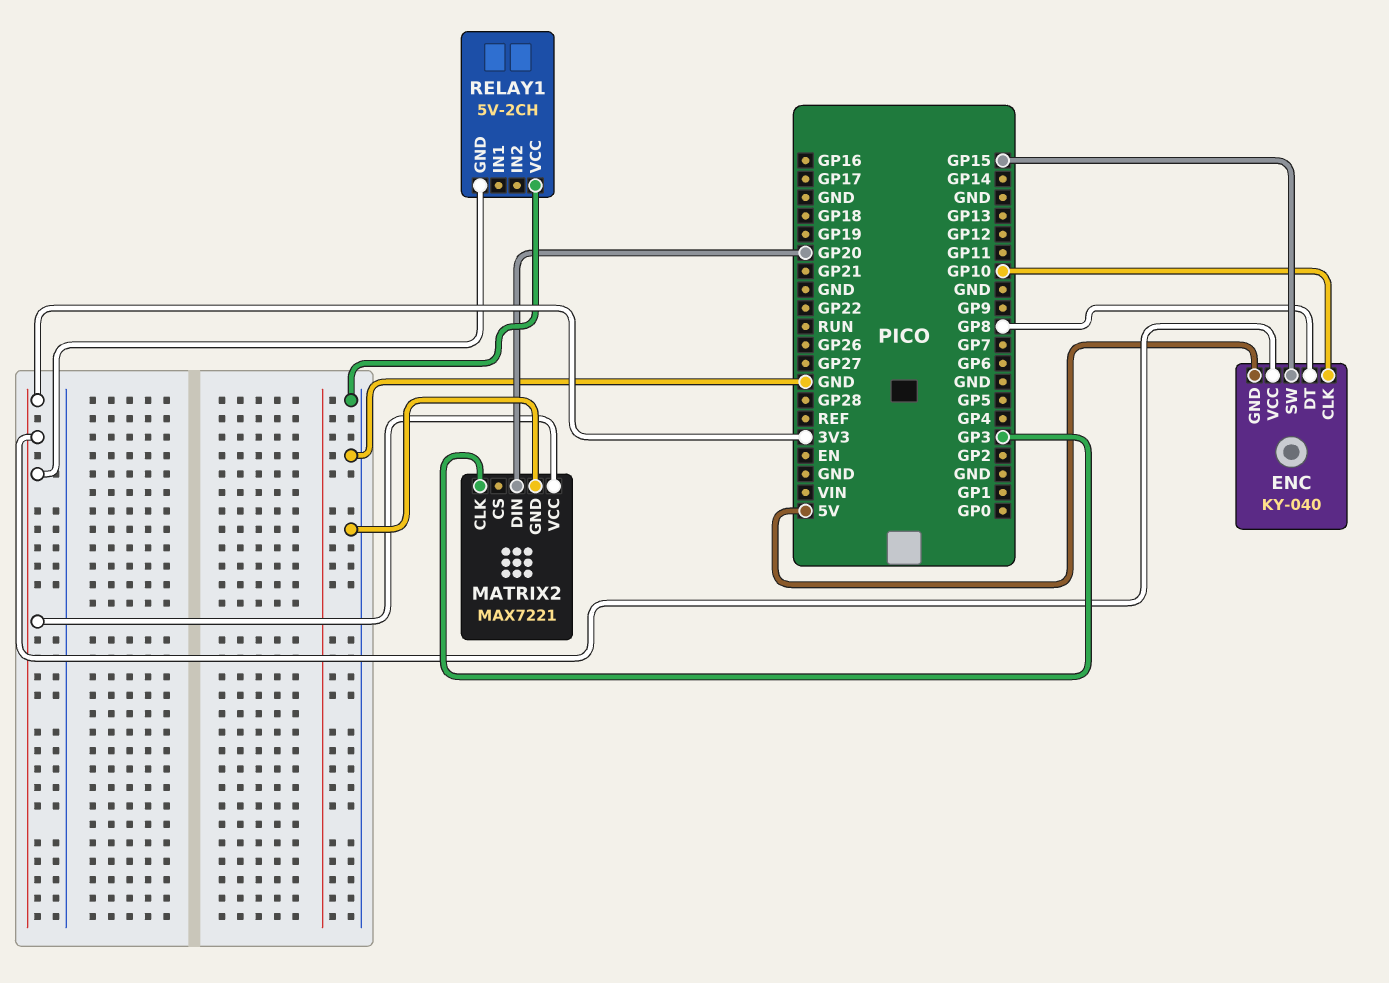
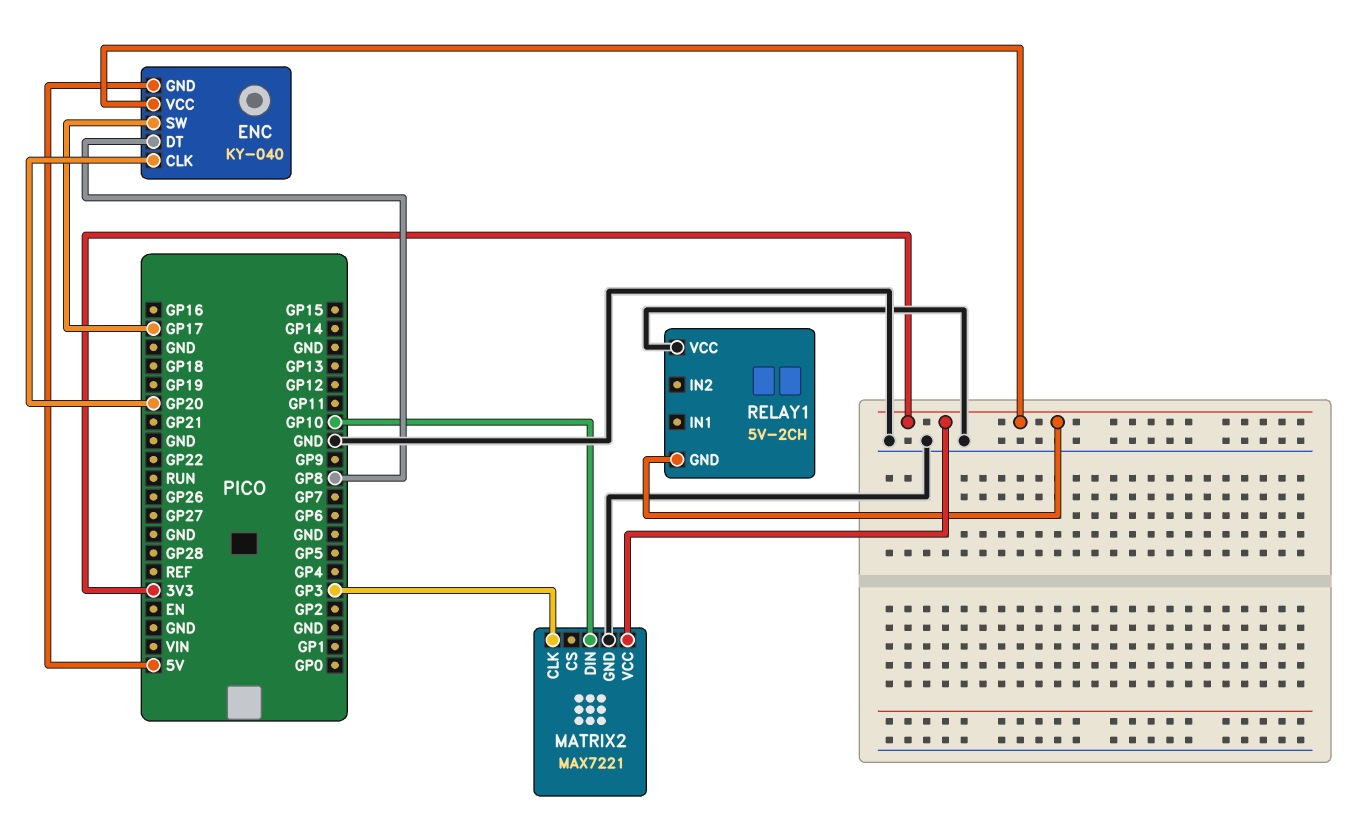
ENC pin CLK: GP10 -> GP20
ENC pin SW: GP15 -> GP17
MATRIX2 pin DIN: GP20 -> GP10

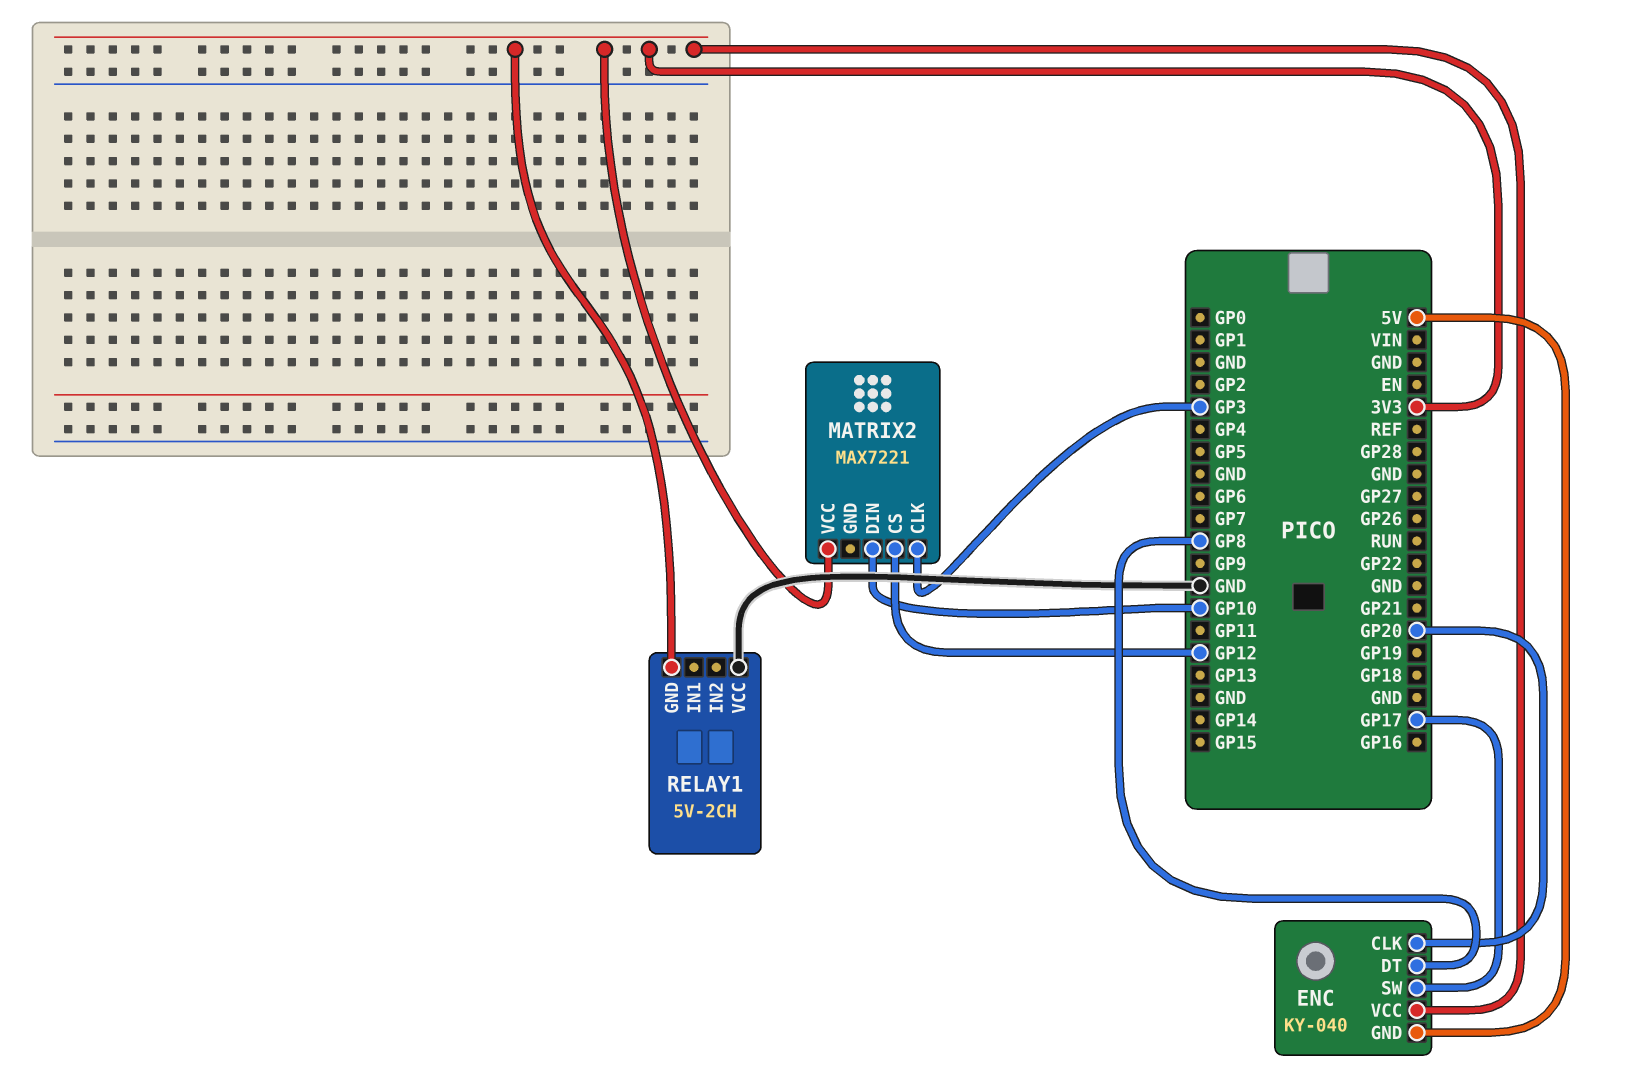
MATRIX2 pin CS: none -> GP12
MATRIX2 pin GND: GND -> none

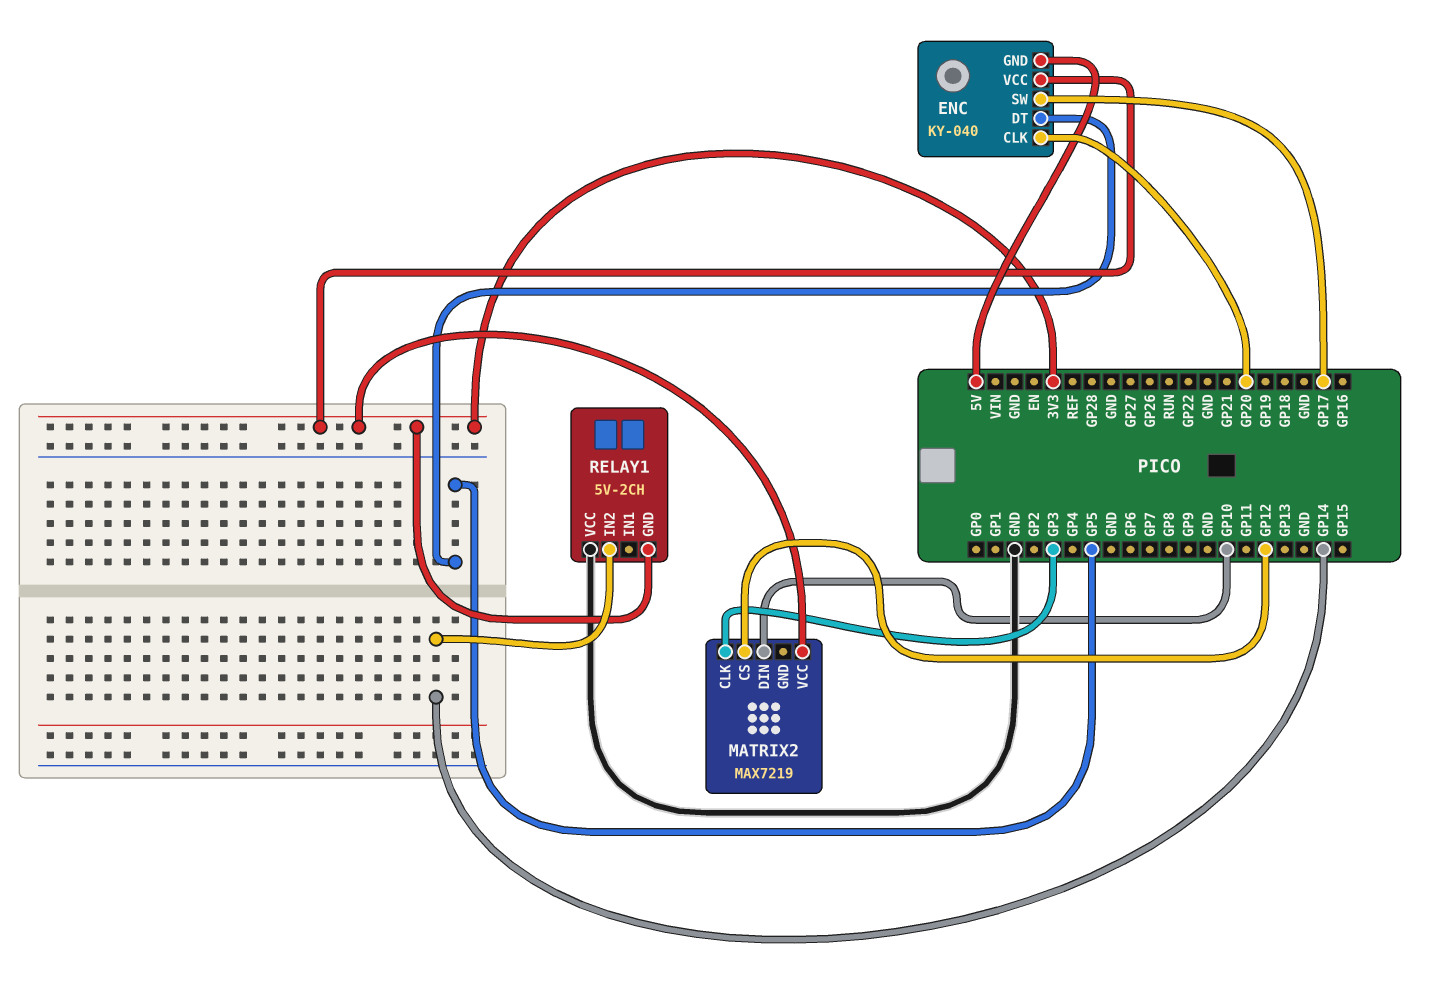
ENC pin DT: GP8 -> GP5
MATRIX2: MAX7221 -> MAX7219
RELAY1 pin IN2: none -> GP14

